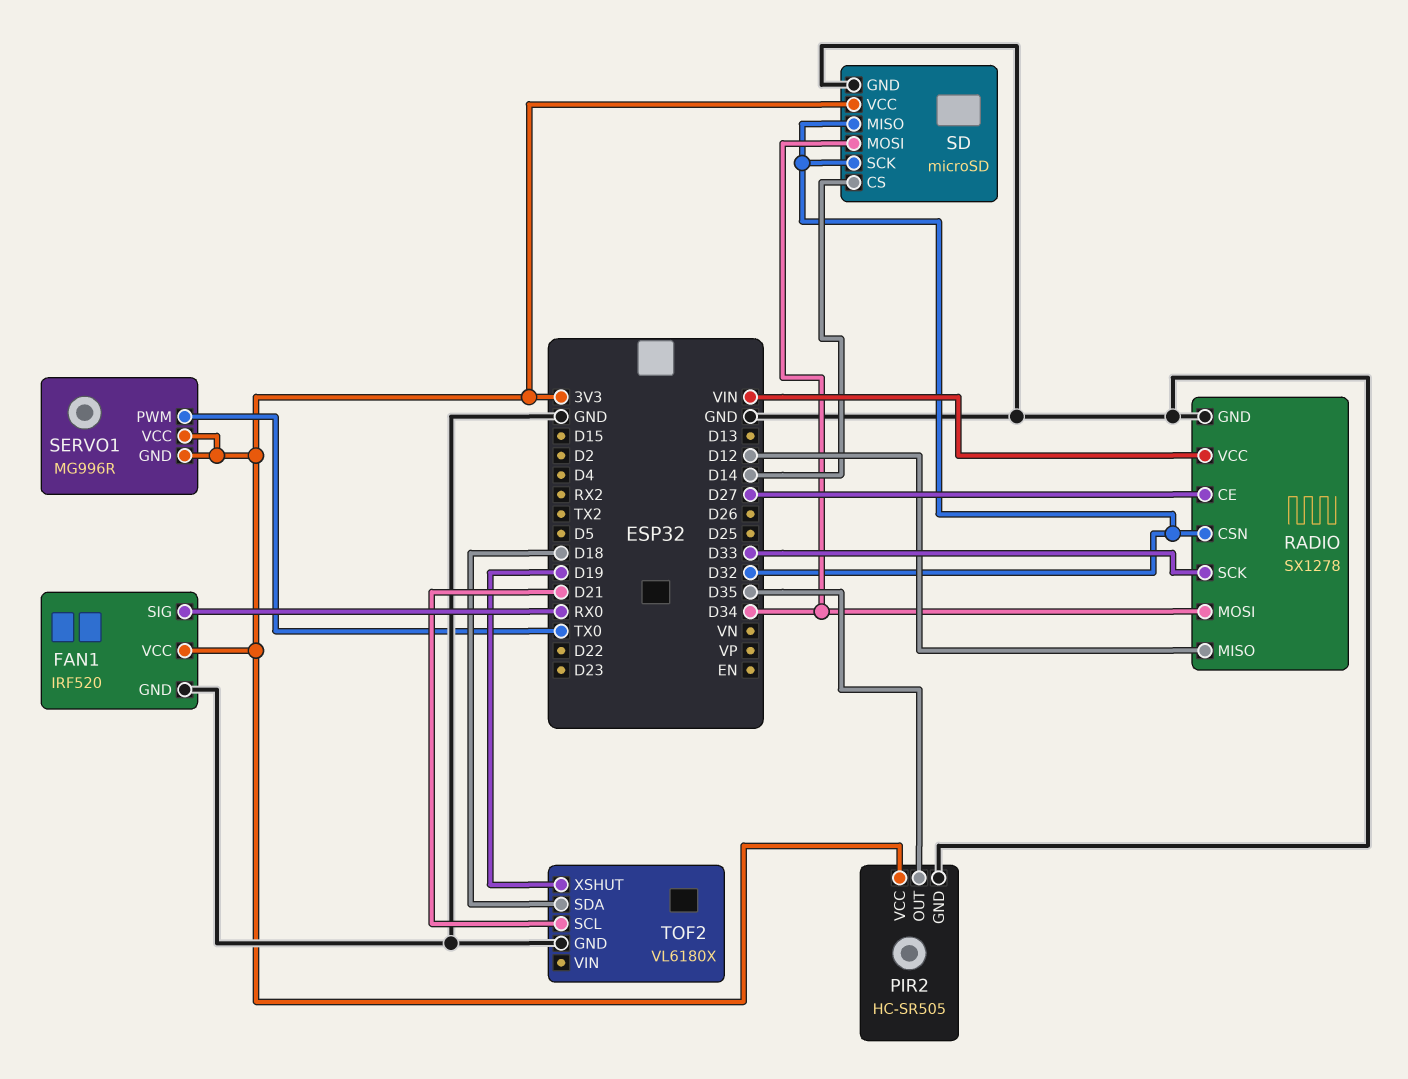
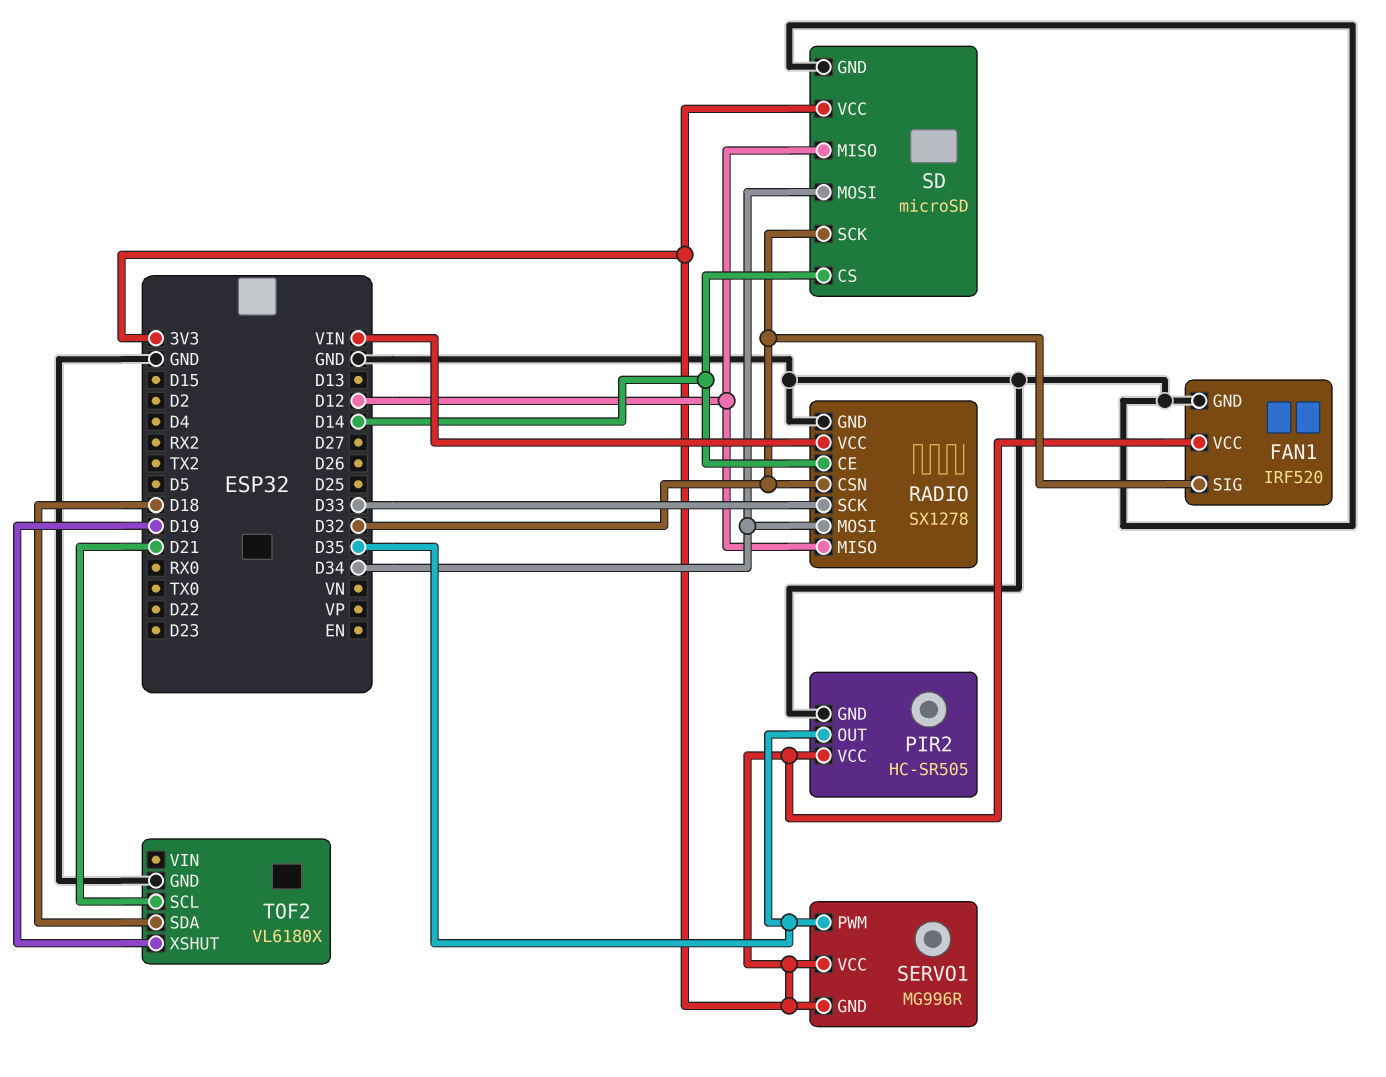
FAN1 pin SIG: RX0 -> D32
RADIO pin CE: D27 -> D14
SD pin MISO: D32 -> D12
SERVO1 pin PWM: TX0 -> D35

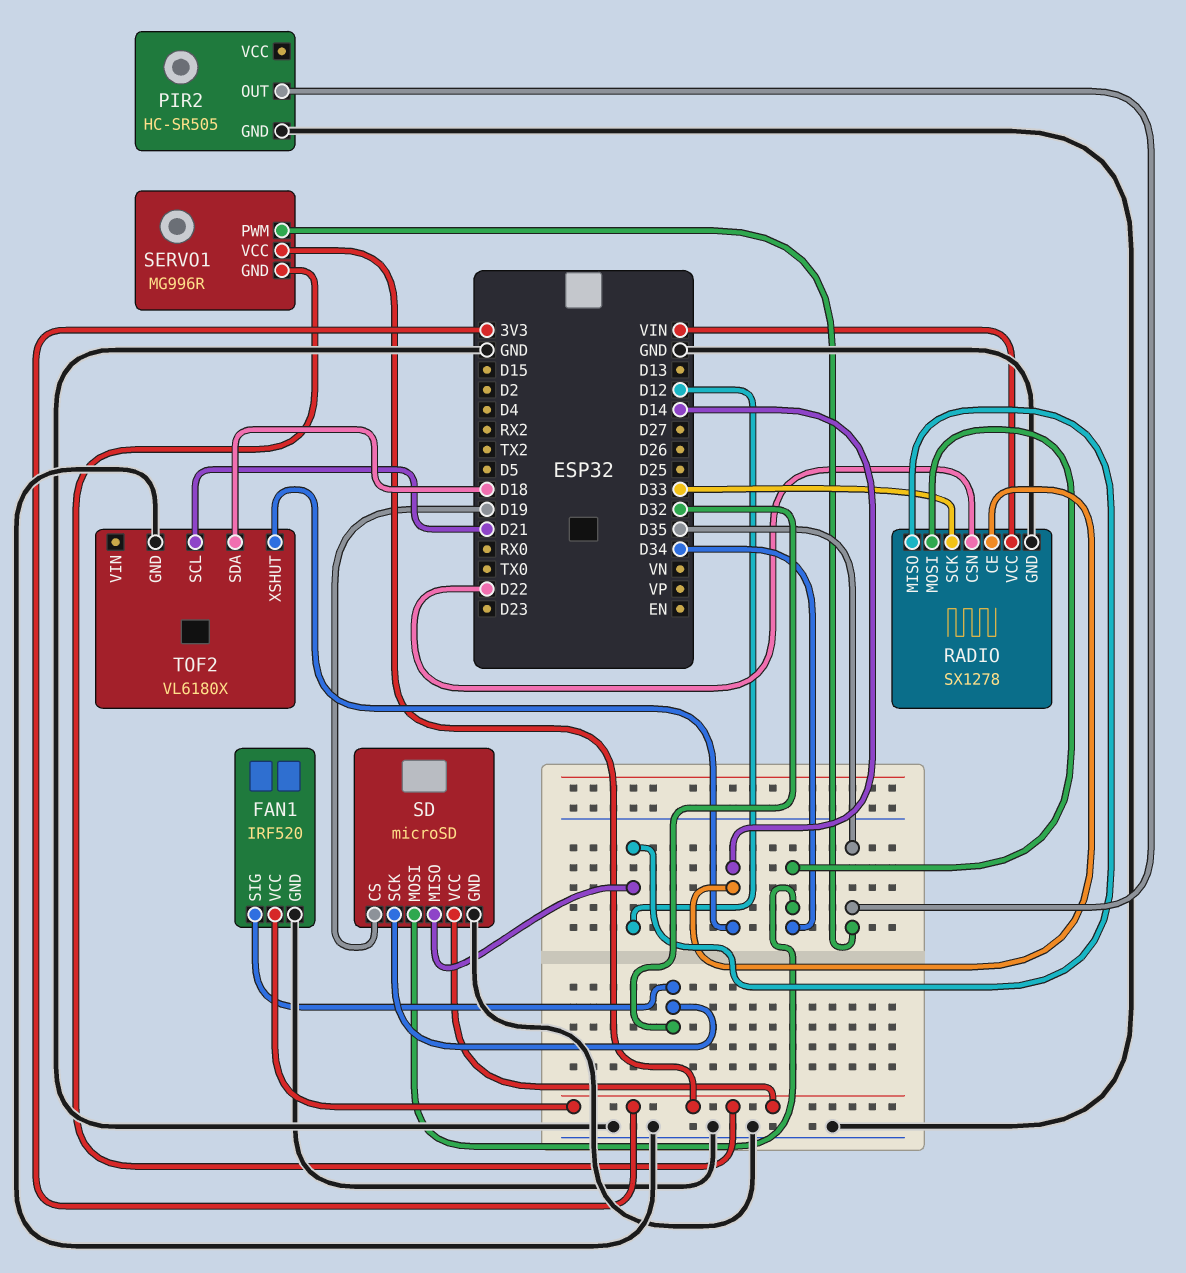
PIR2 pin VCC: 3V3 -> none
RADIO pin CSN: D32 -> D22
SD pin CS: D14 -> D19
TOF2 pin XSHUT: D19 -> D14

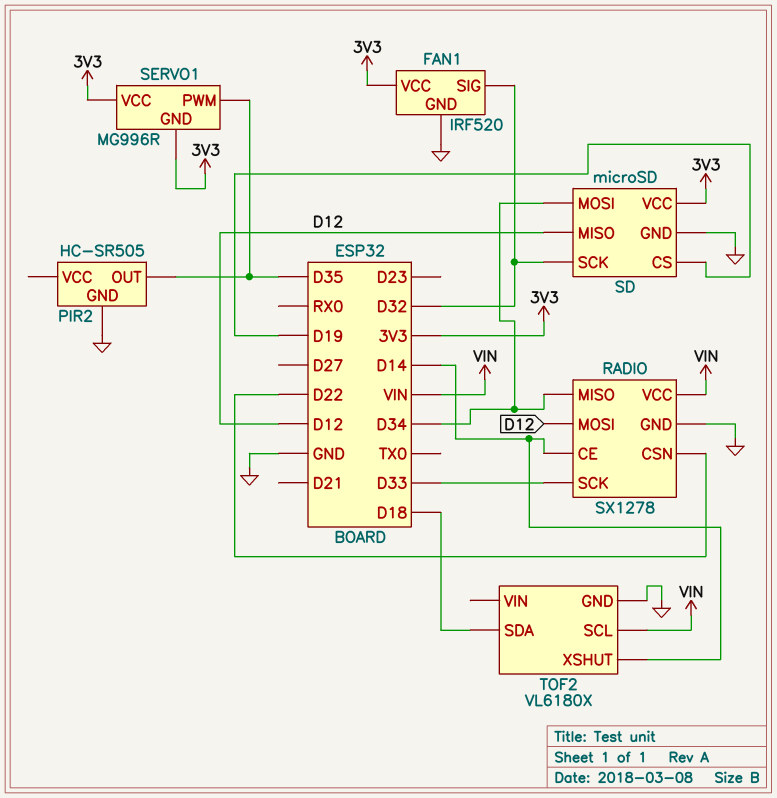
RADIO pin MISO: D12 -> D34
RADIO pin MOSI: D34 -> D12
TOF2 pin SCL: D21 -> VIN

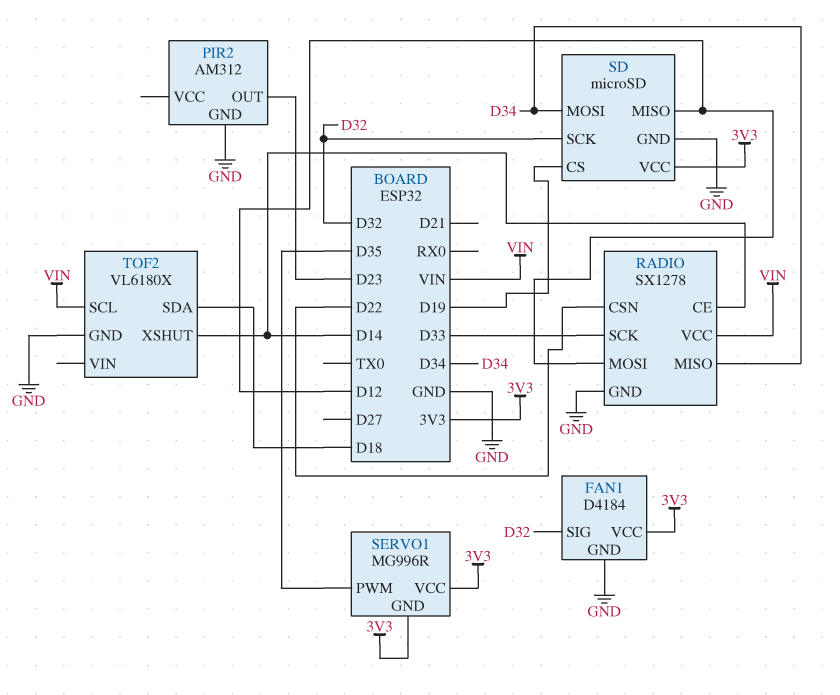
FAN1: IRF520 -> D4184
PIR2: HC-SR505 -> AM312
PIR2 pin OUT: D35 -> D23

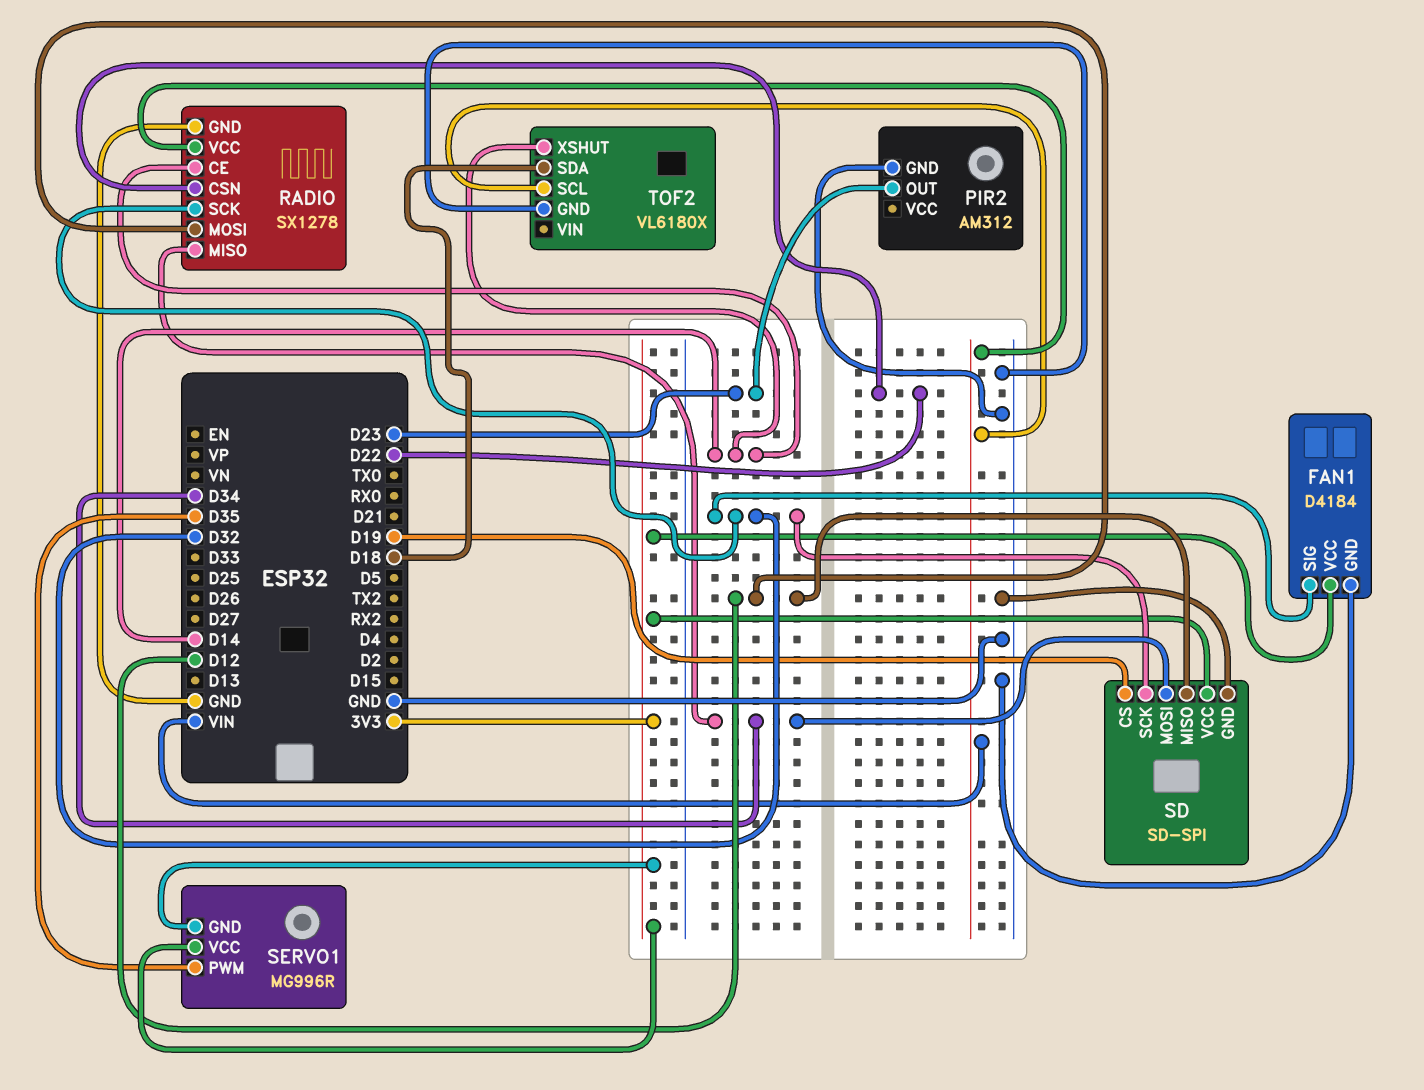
RADIO pin SCK: D33 -> D32
SD: microSD -> SD-SPI

